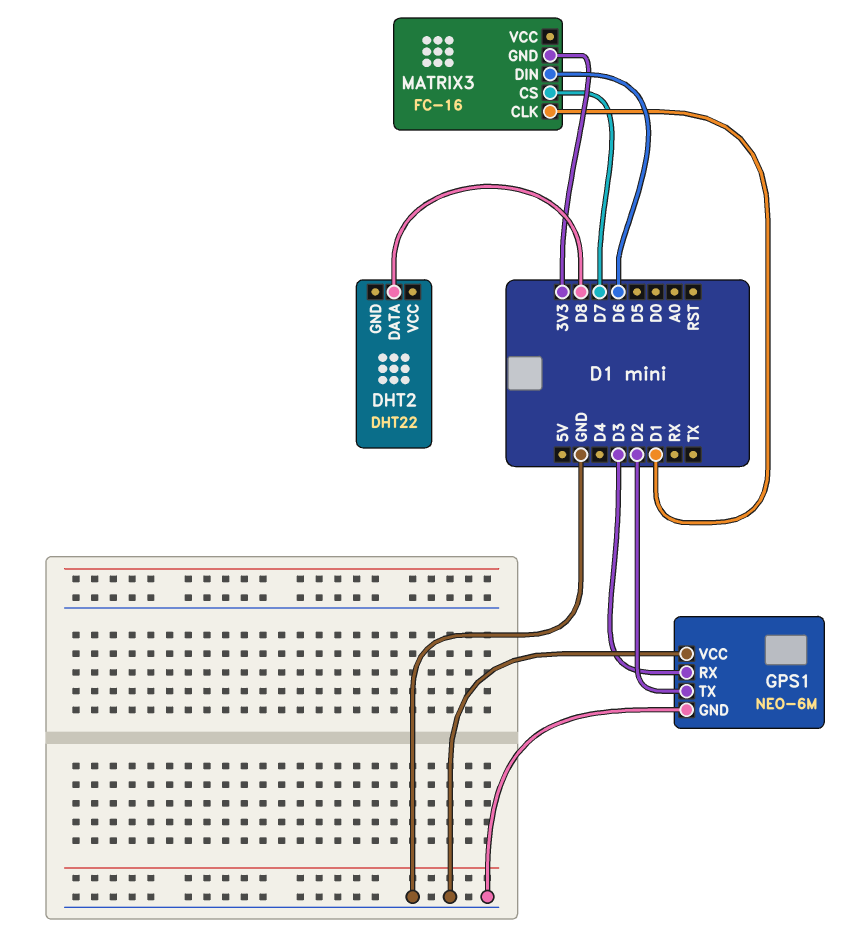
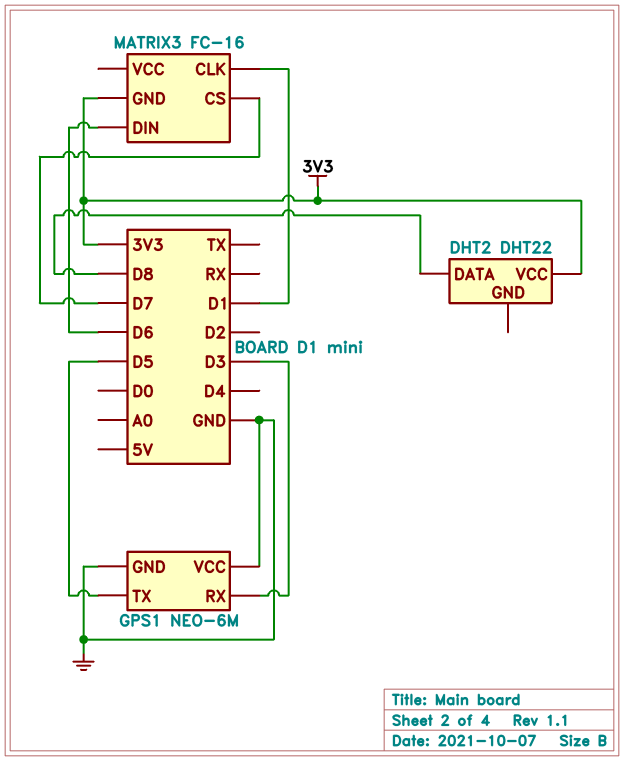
DHT2 pin VCC: none -> 3V3
GPS1 pin TX: D2 -> D5

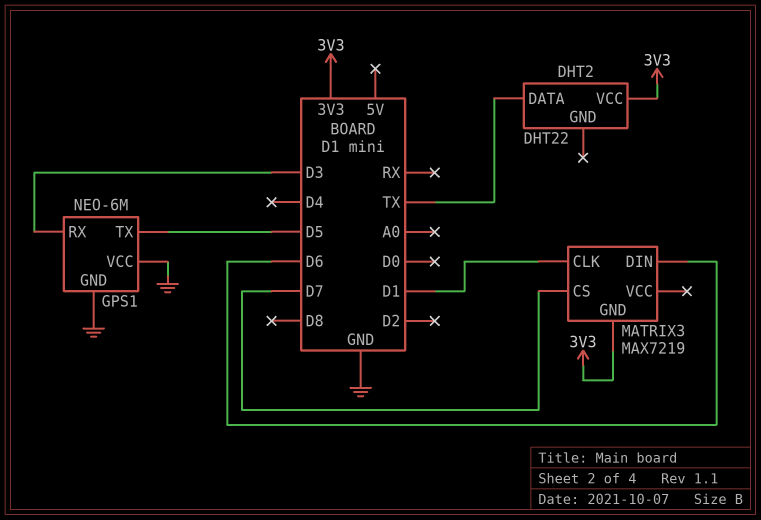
DHT2 pin DATA: D8 -> TX
MATRIX3: FC-16 -> MAX7219

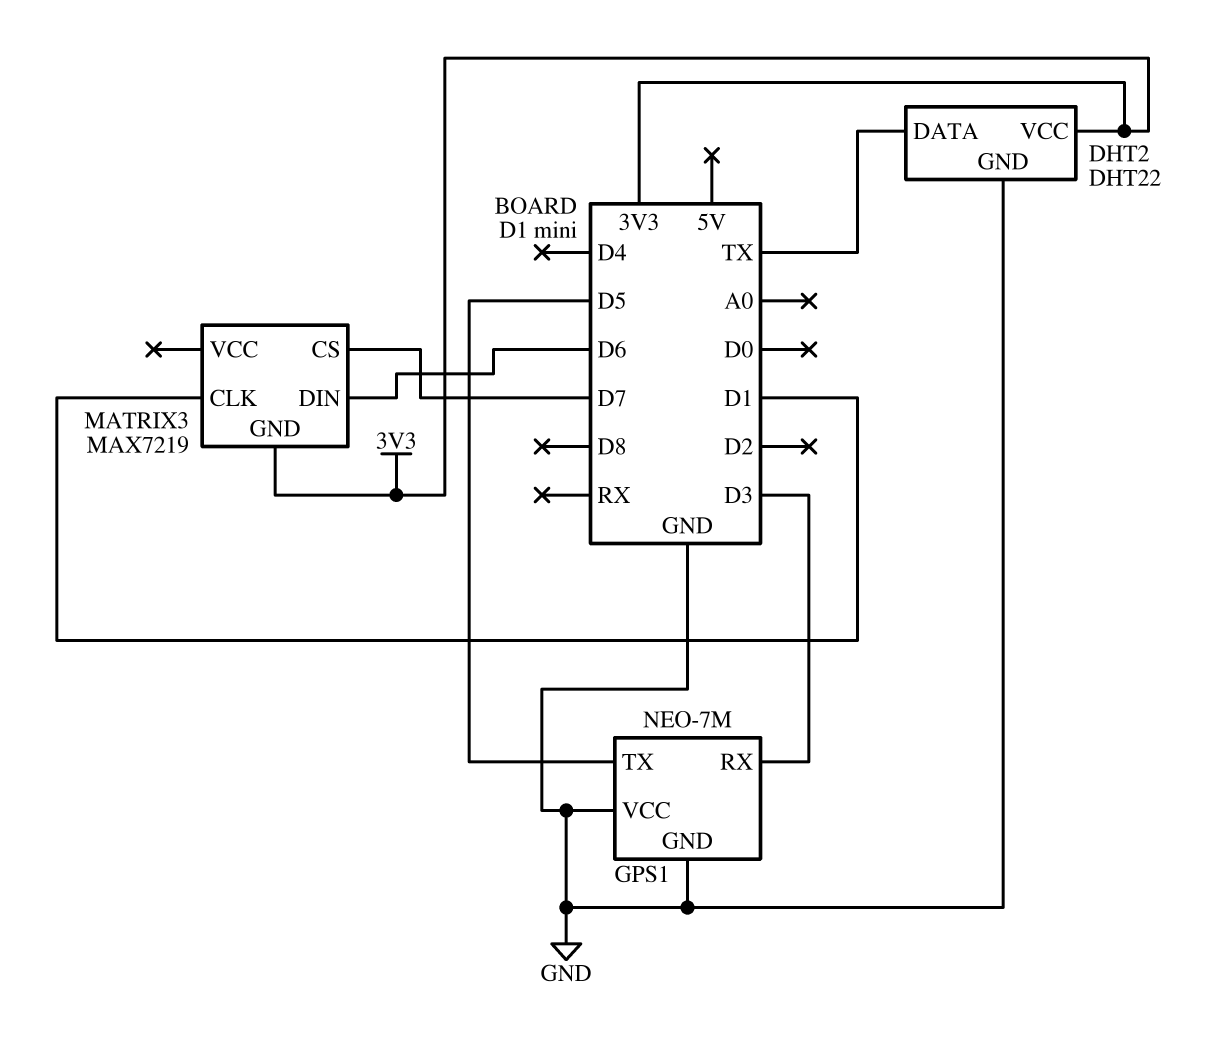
DHT2 pin GND: none -> GND
GPS1: NEO-6M -> NEO-7M

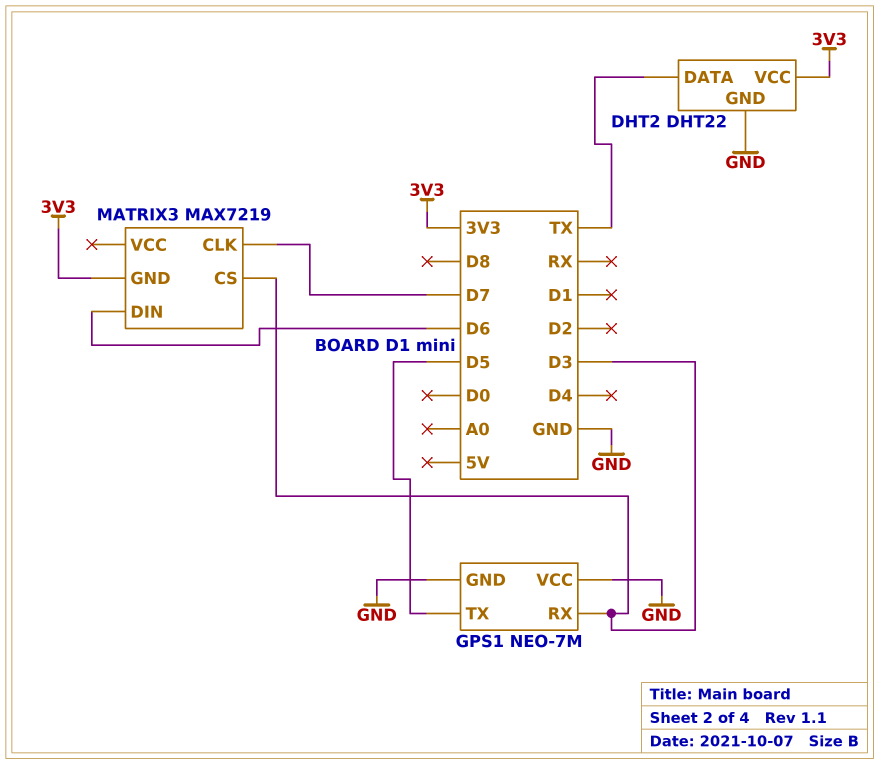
MATRIX3 pin CLK: D1 -> D7
MATRIX3 pin CS: D7 -> D3

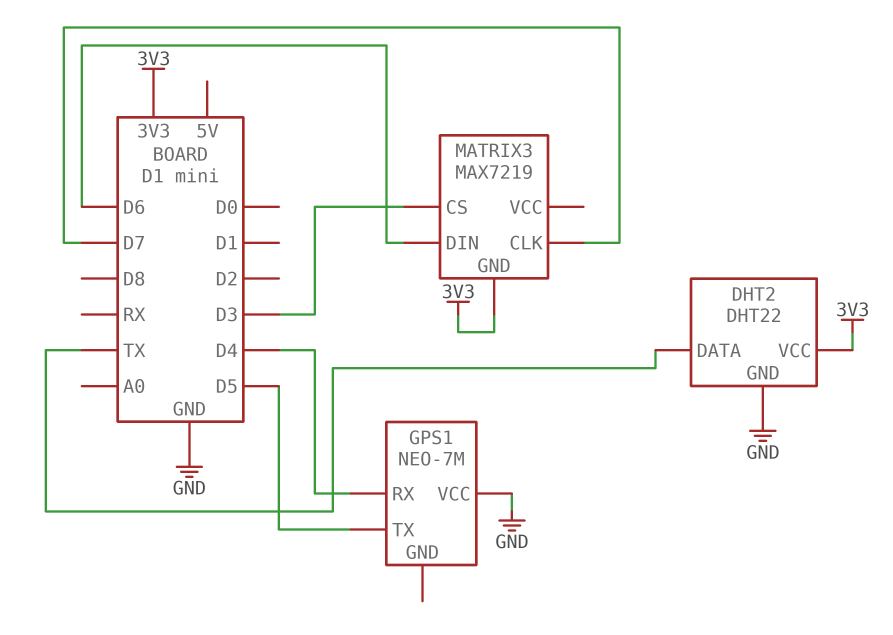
GPS1 pin GND: GND -> none
GPS1 pin RX: D3 -> D4

